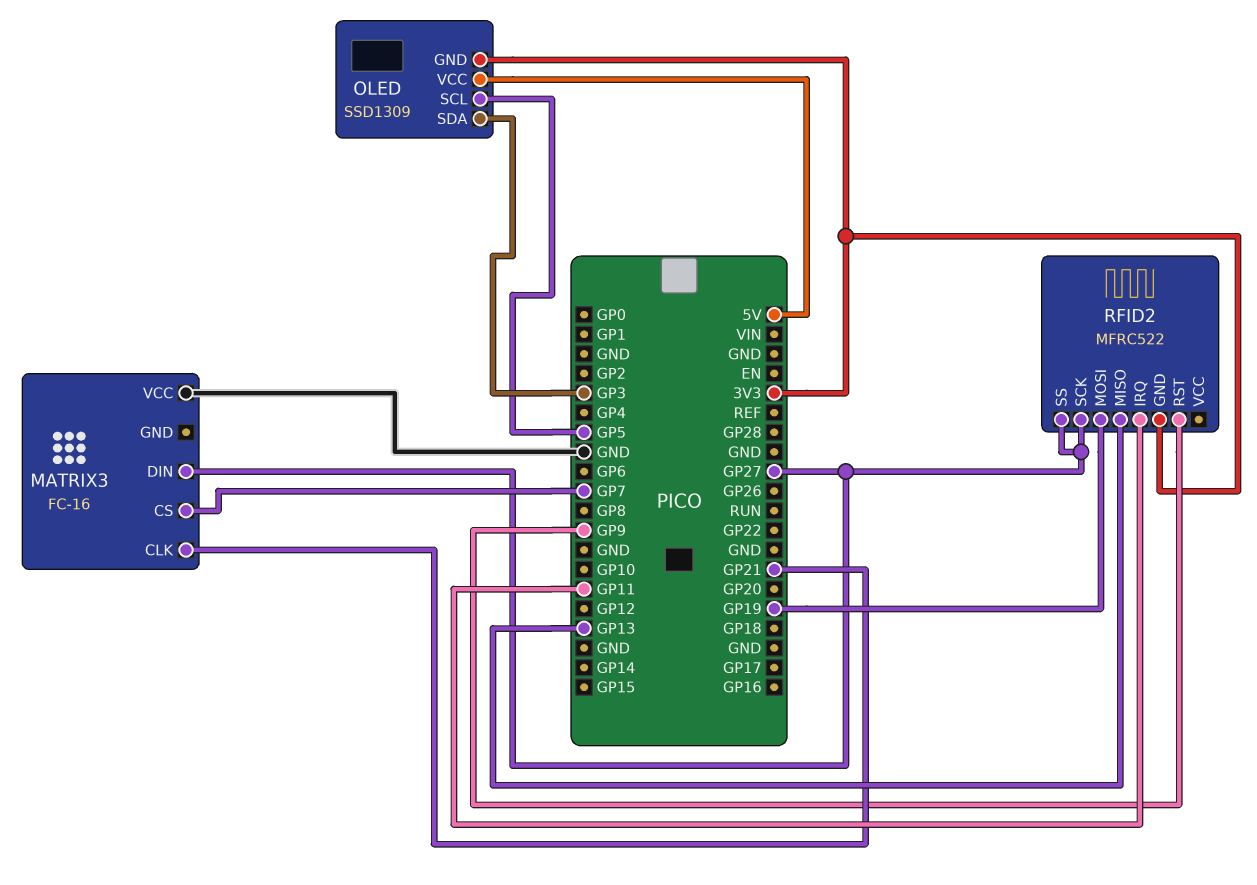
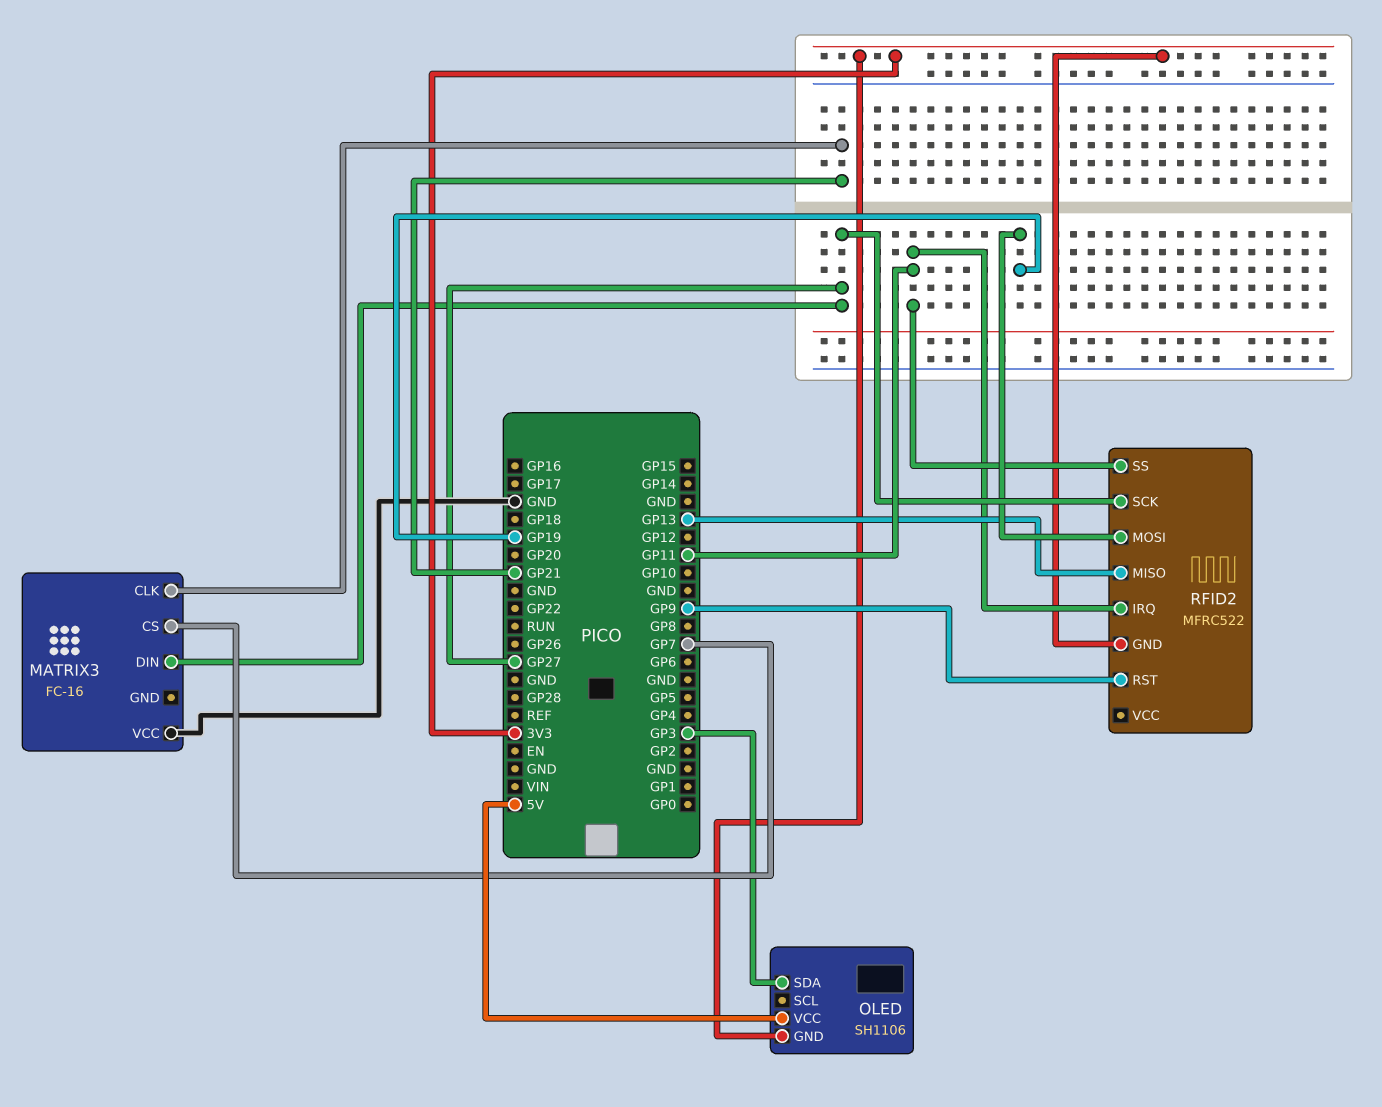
OLED: SSD1309 -> SH1106
OLED pin SCL: GP5 -> none
RFID2 pin SS: GP27 -> GP11

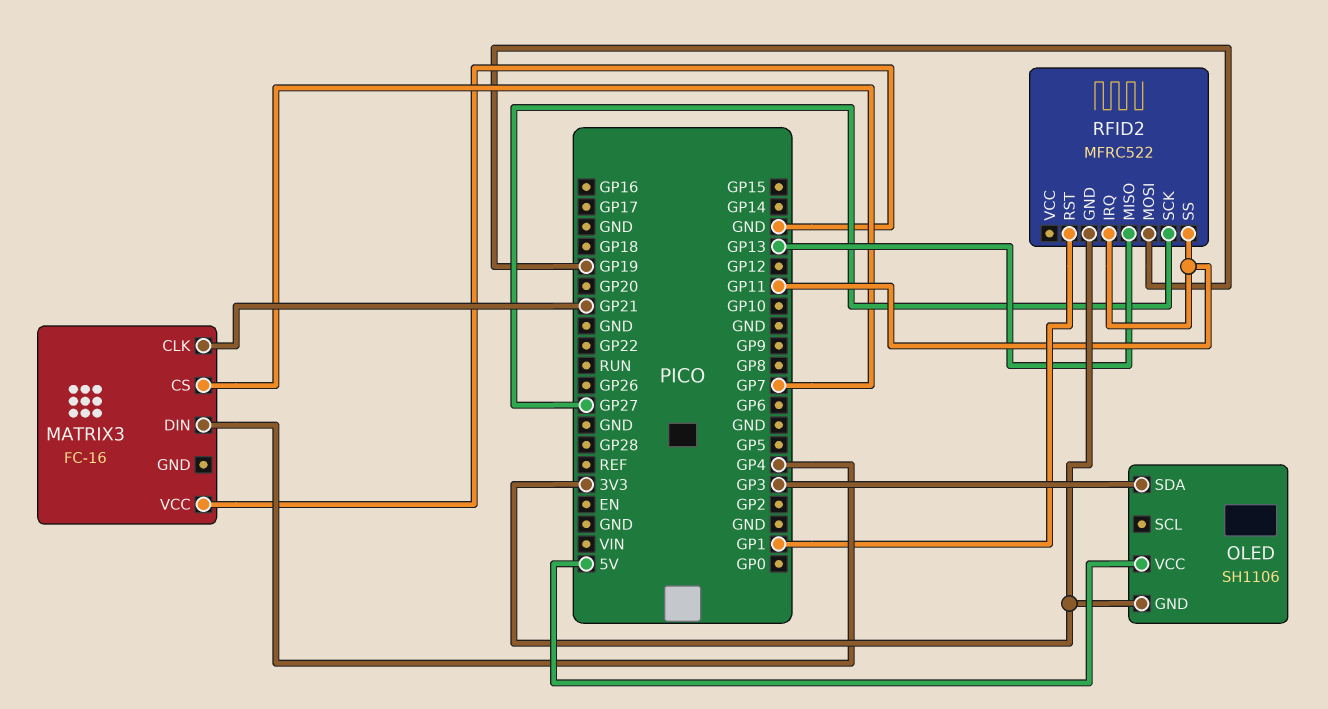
MATRIX3 pin DIN: GP27 -> GP4
RFID2 pin RST: GP9 -> GP1

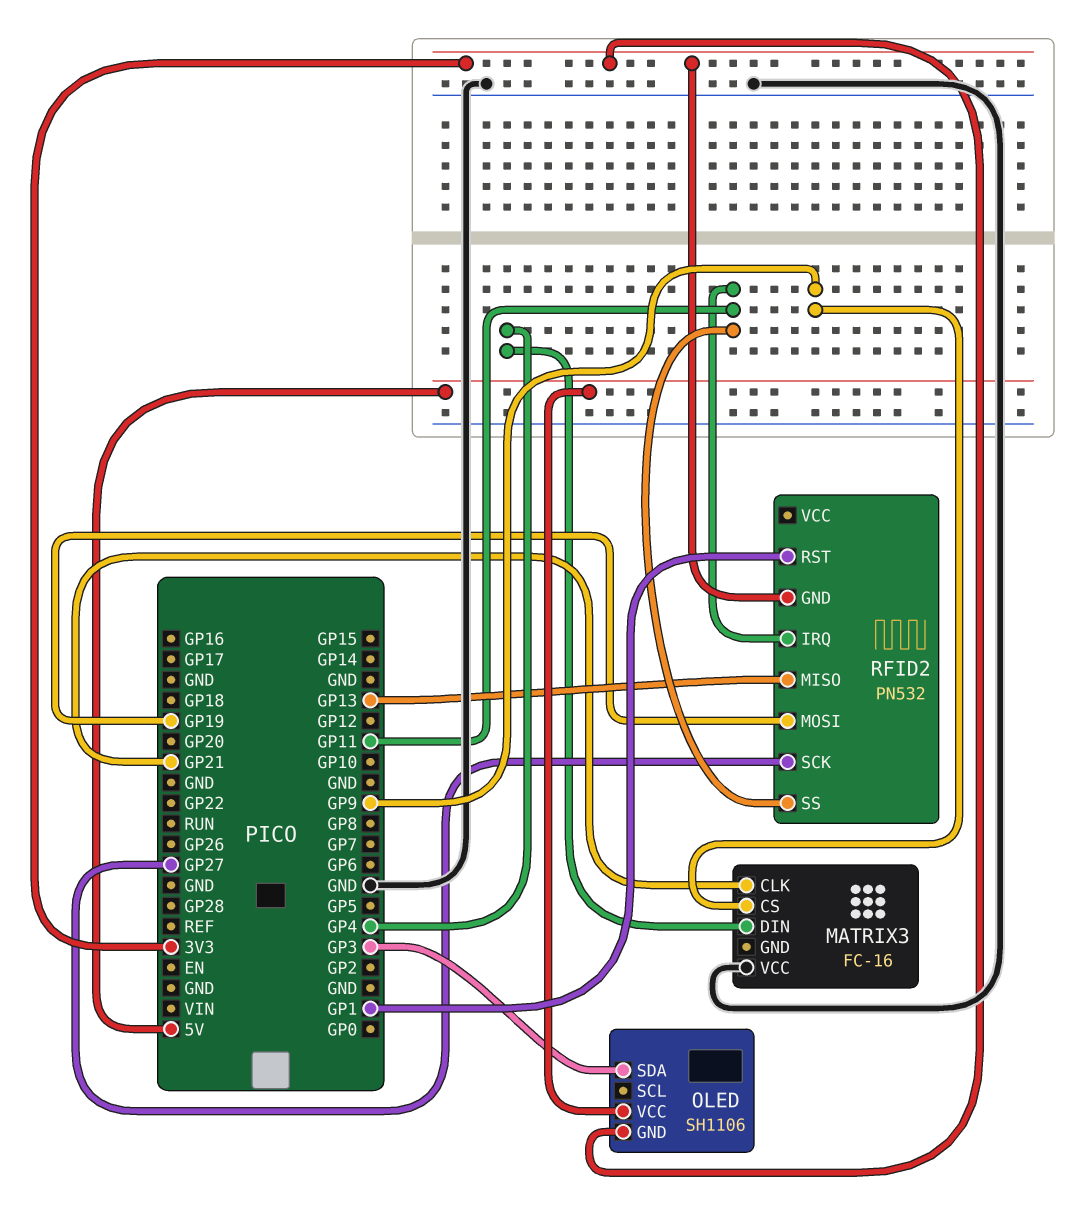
MATRIX3 pin CS: GP7 -> GP9
RFID2: MFRC522 -> PN532

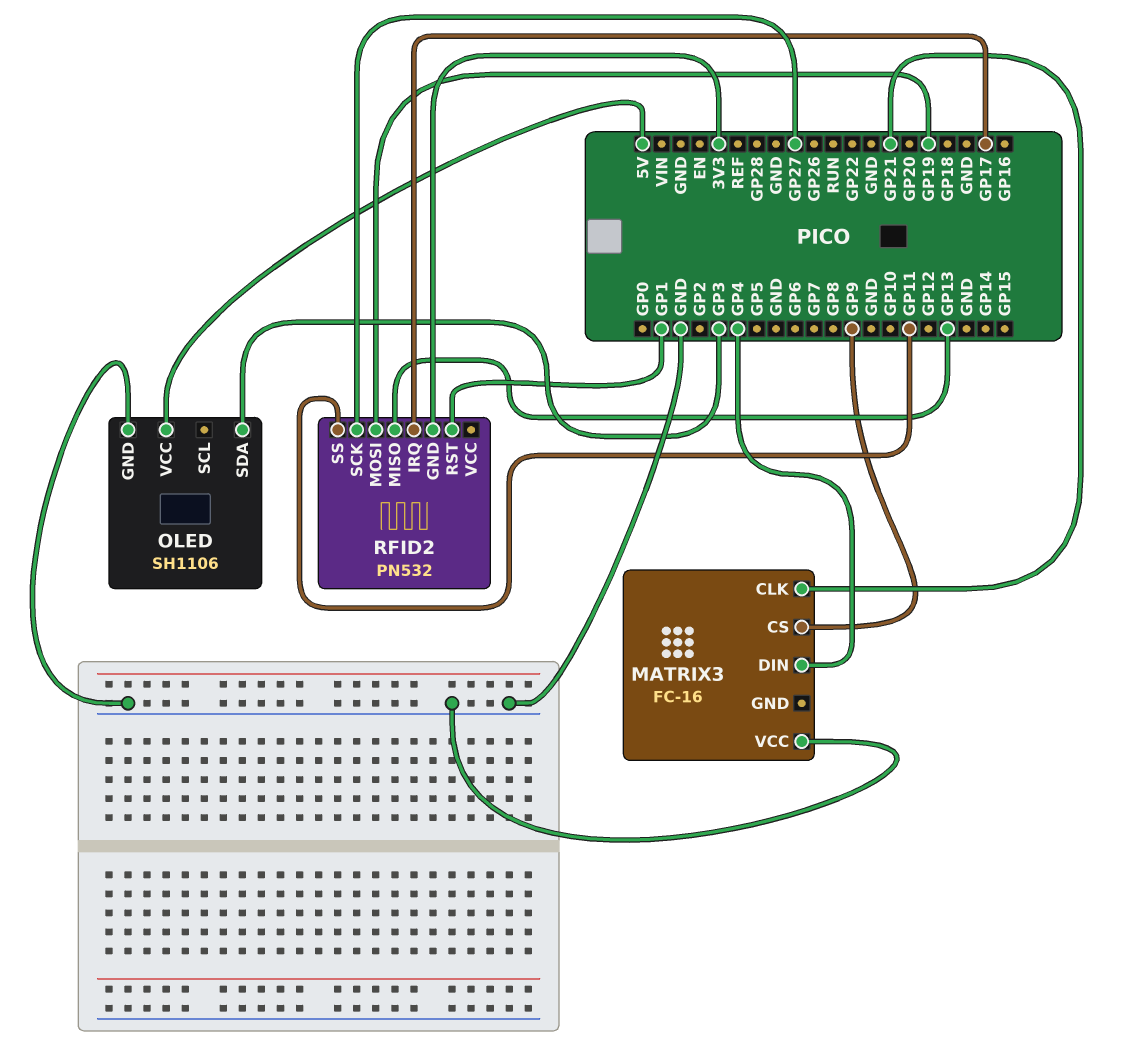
OLED pin GND: 3V3 -> GND
RFID2 pin IRQ: GP11 -> GP17

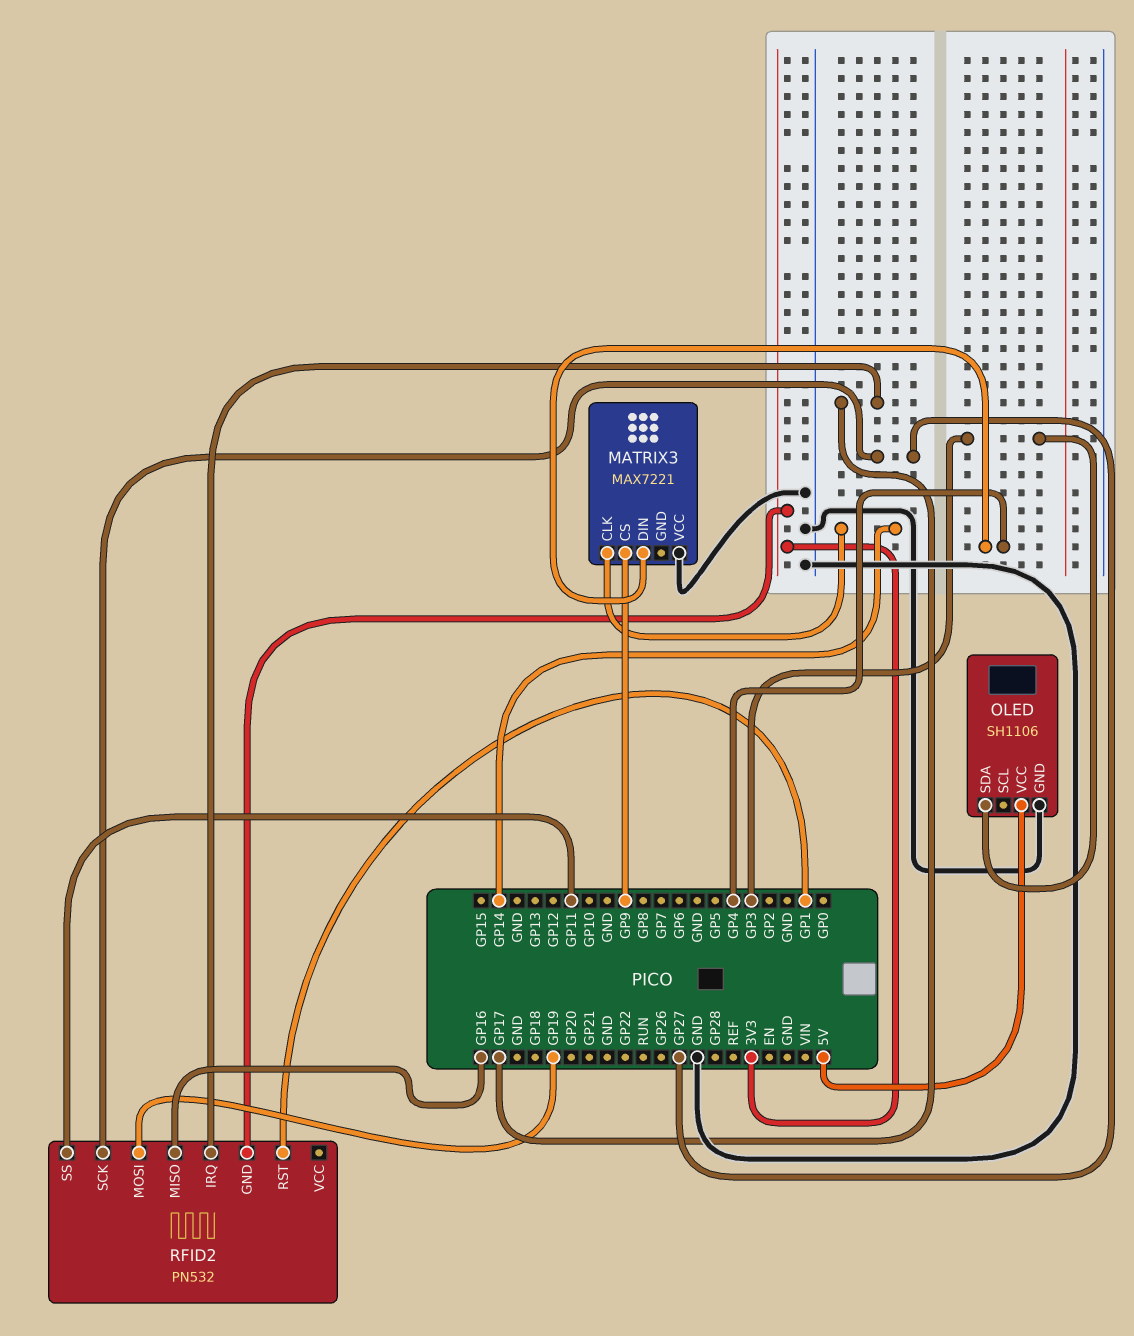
MATRIX3: FC-16 -> MAX7221
MATRIX3 pin CLK: GP21 -> GP14
RFID2 pin MISO: GP13 -> GP16

